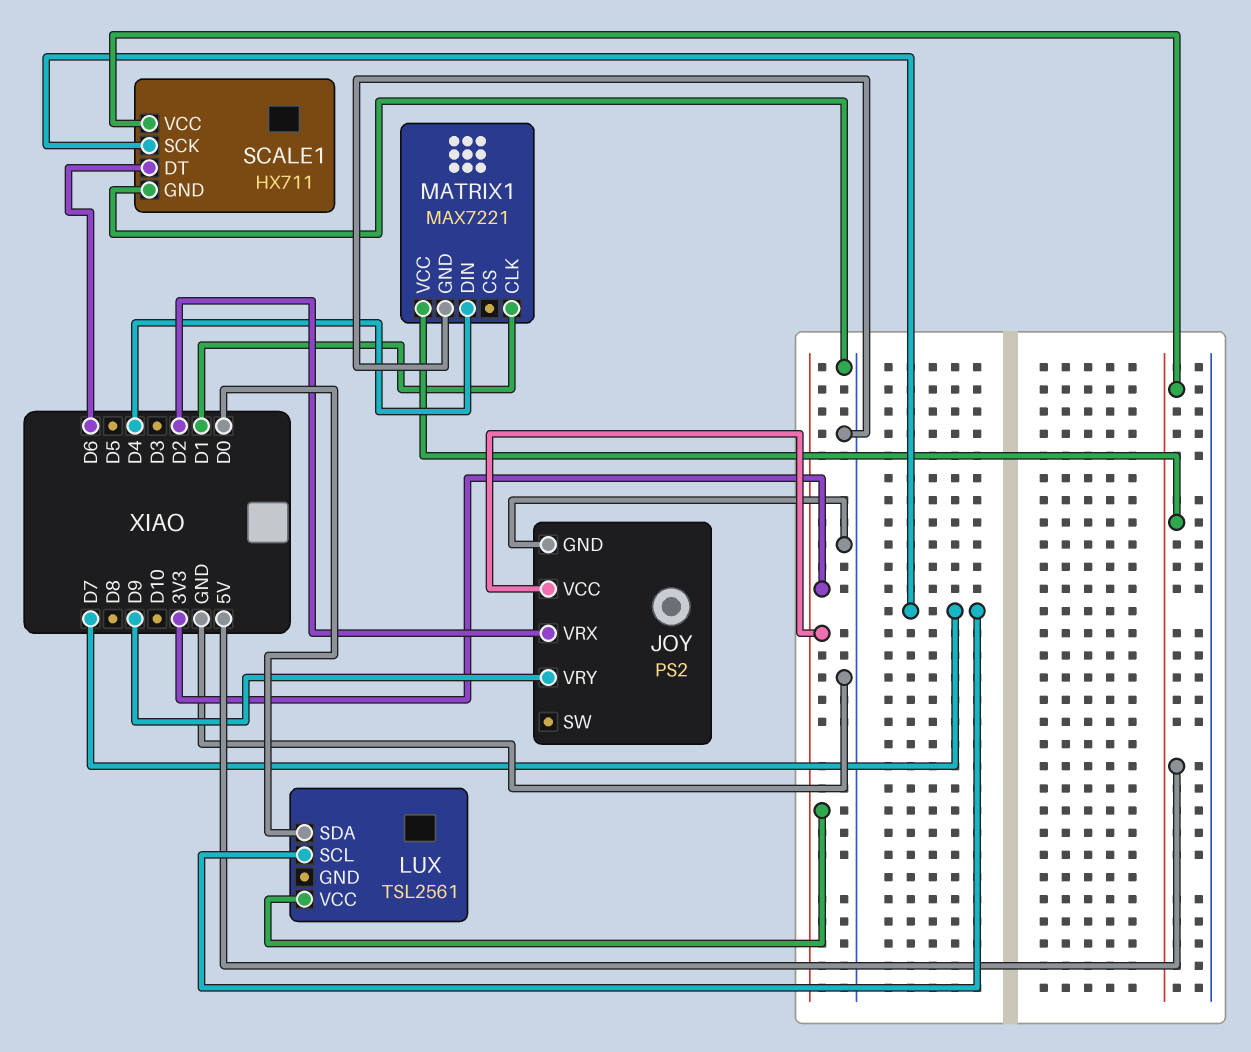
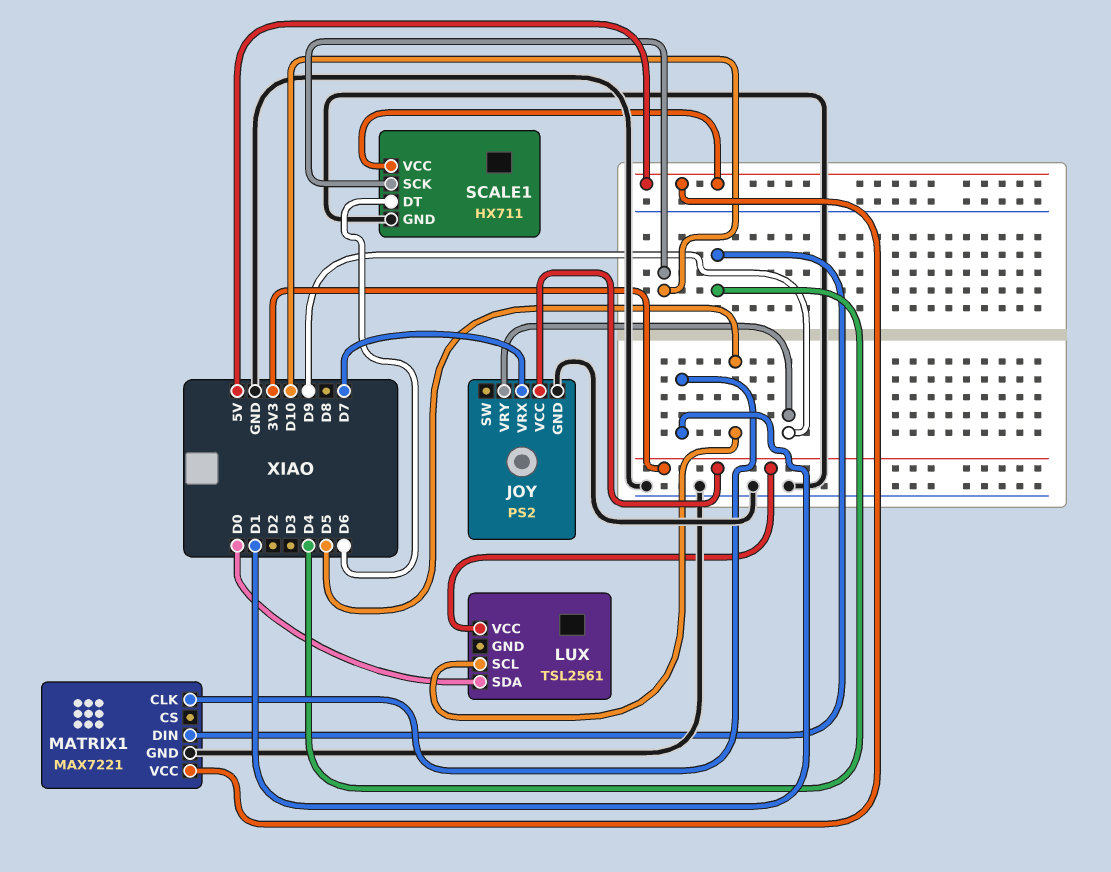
JOY pin VRX: D2 -> D7
LUX pin SCL: D7 -> D5
SCALE1 pin SCK: D7 -> D10

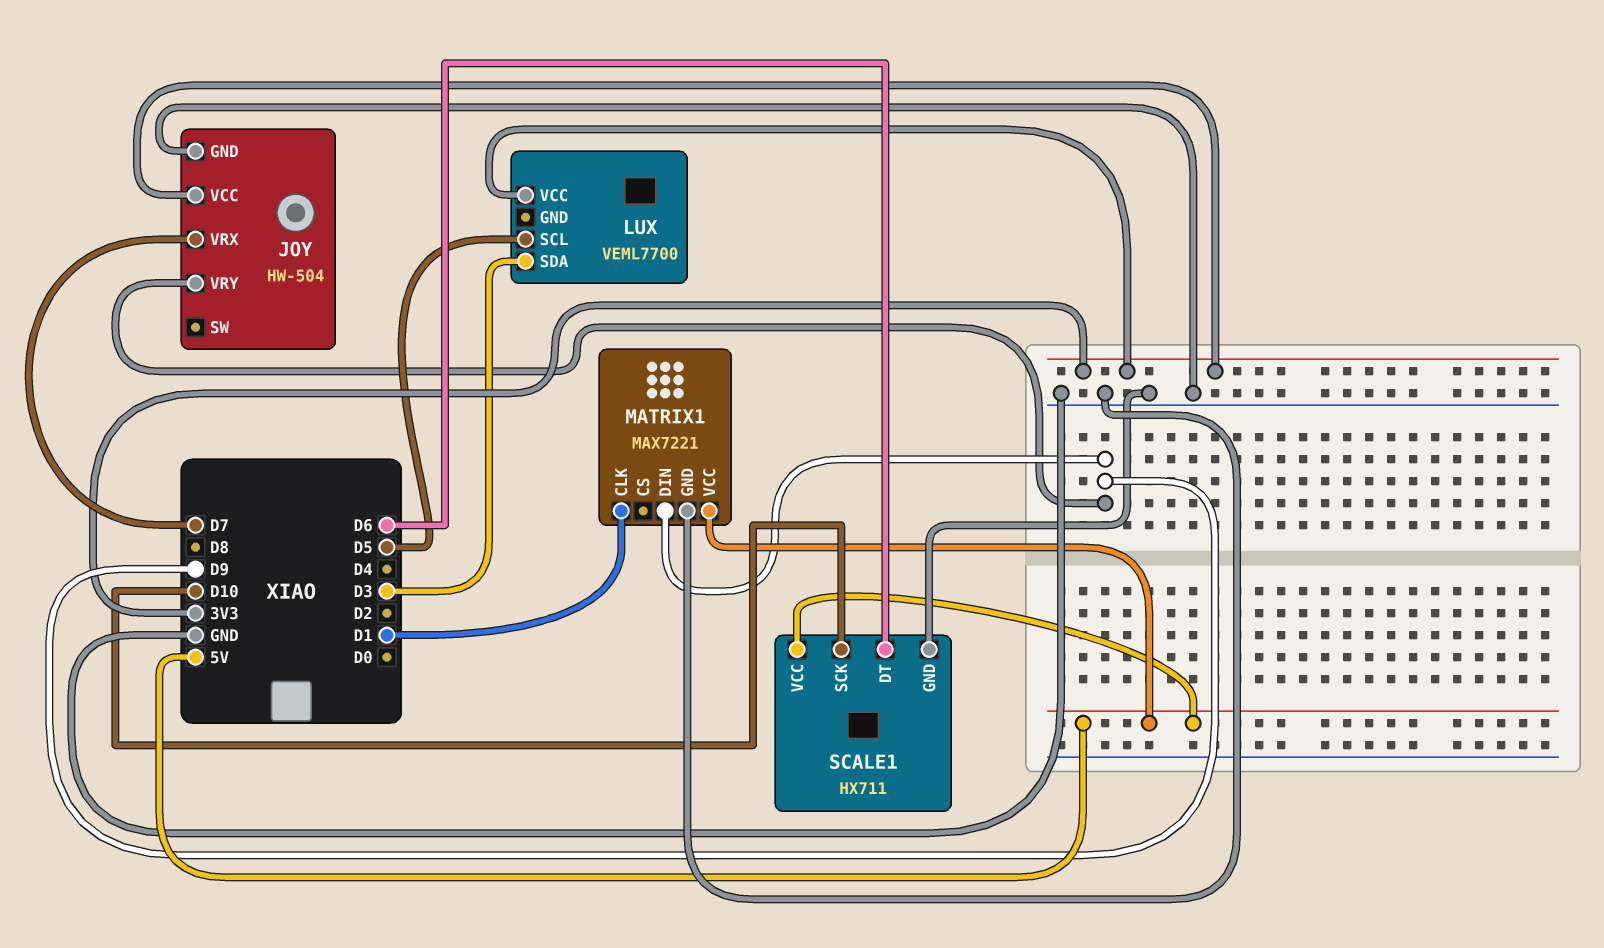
JOY: PS2 -> HW-504
LUX: TSL2561 -> VEML7700
LUX pin SDA: D0 -> D3
MATRIX1 pin DIN: D4 -> D9

